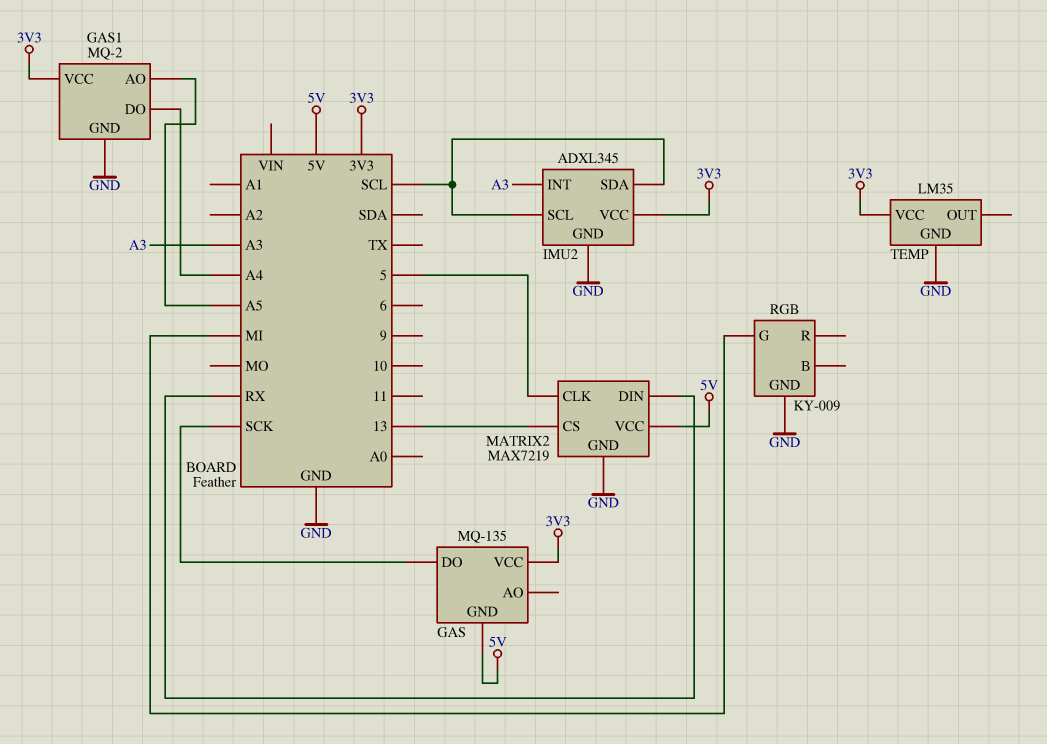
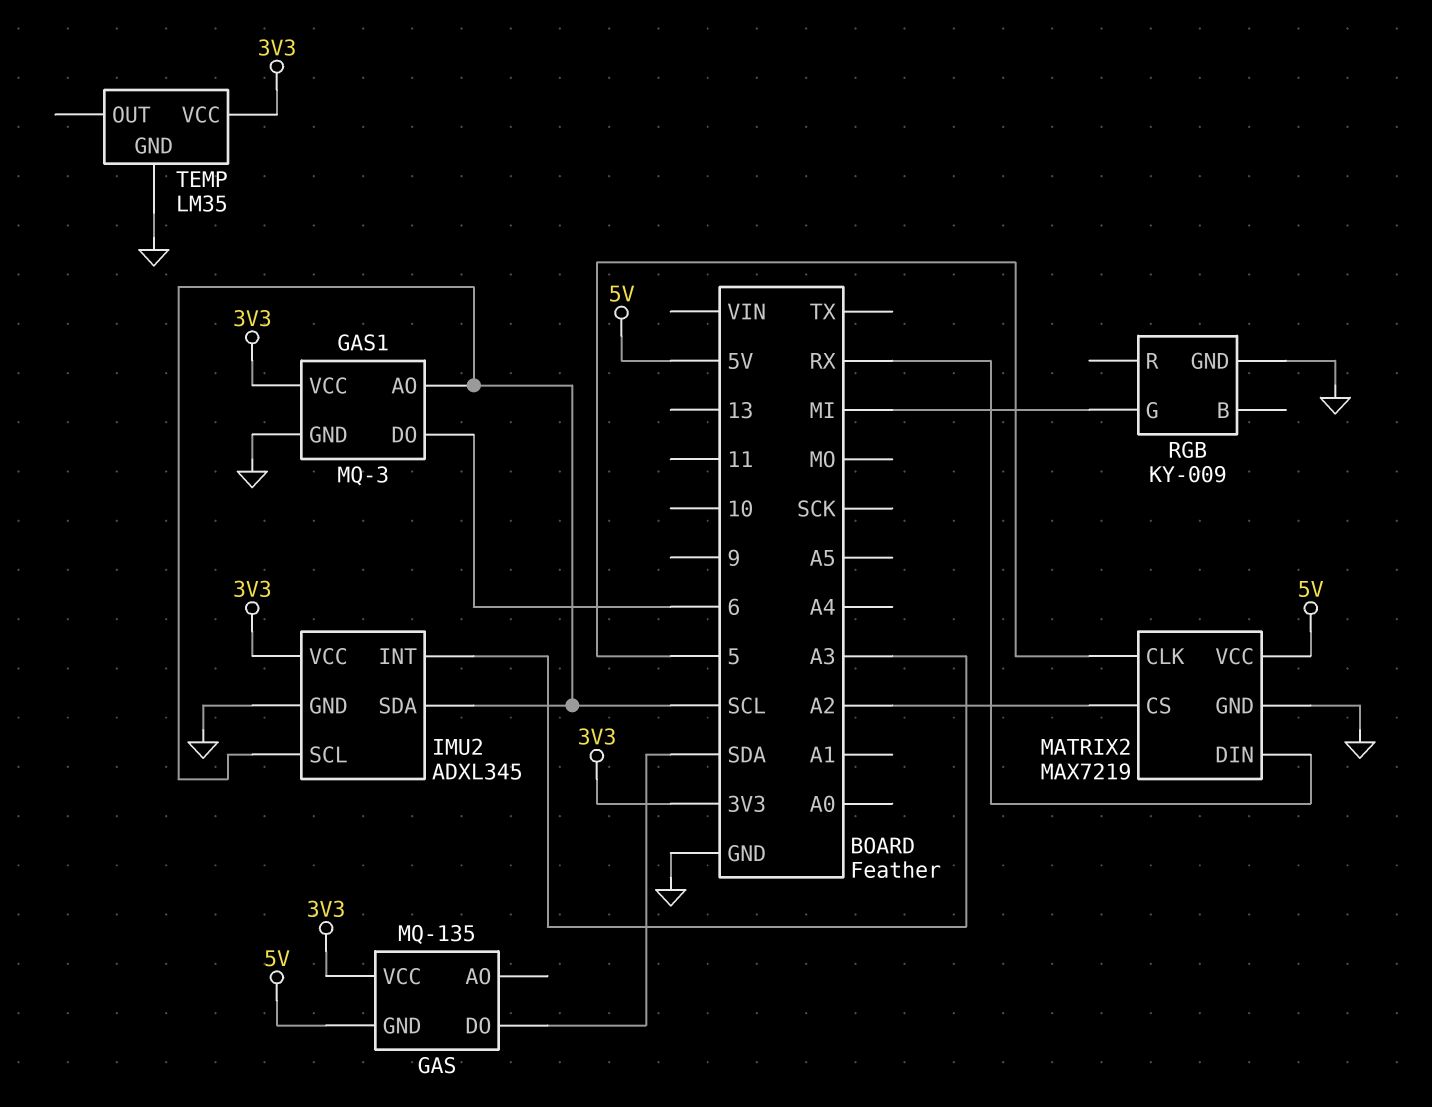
GAS pin DO: SCK -> SDA
GAS1: MQ-2 -> MQ-3
GAS1 pin AO: A5 -> SCL
GAS1 pin DO: A4 -> 6
MATRIX2 pin CS: 13 -> A2

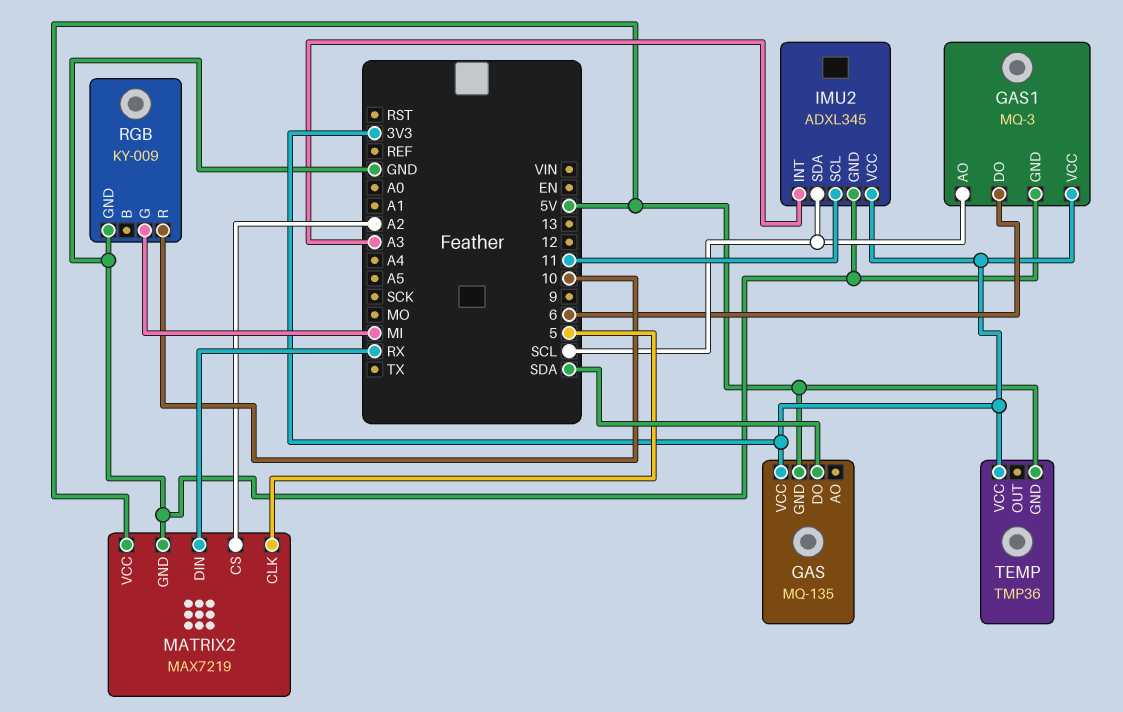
IMU2 pin SCL: SCL -> 11
RGB pin R: none -> 10
TEMP: LM35 -> TMP36
TEMP pin GND: GND -> 5V

